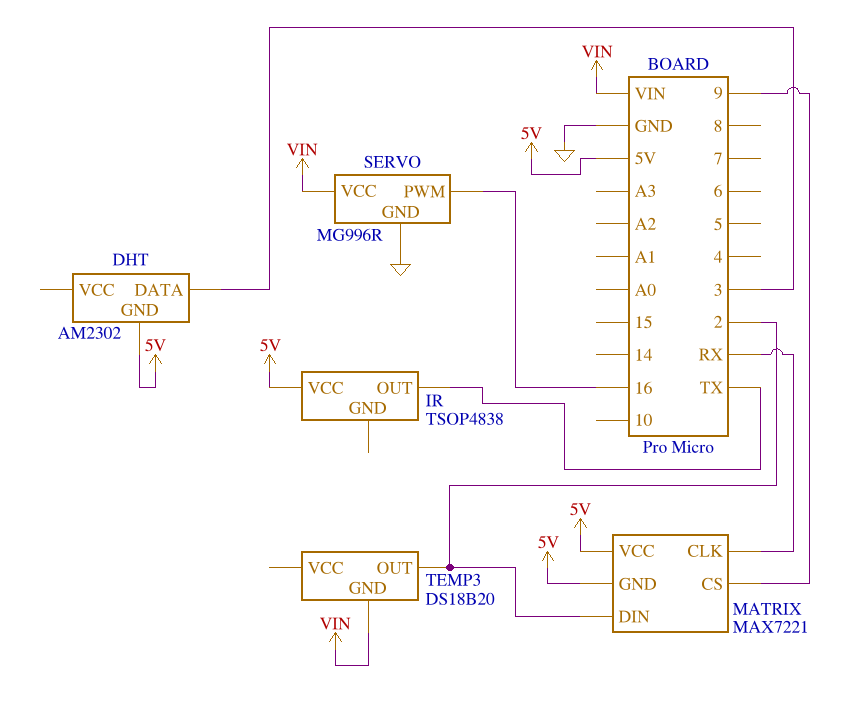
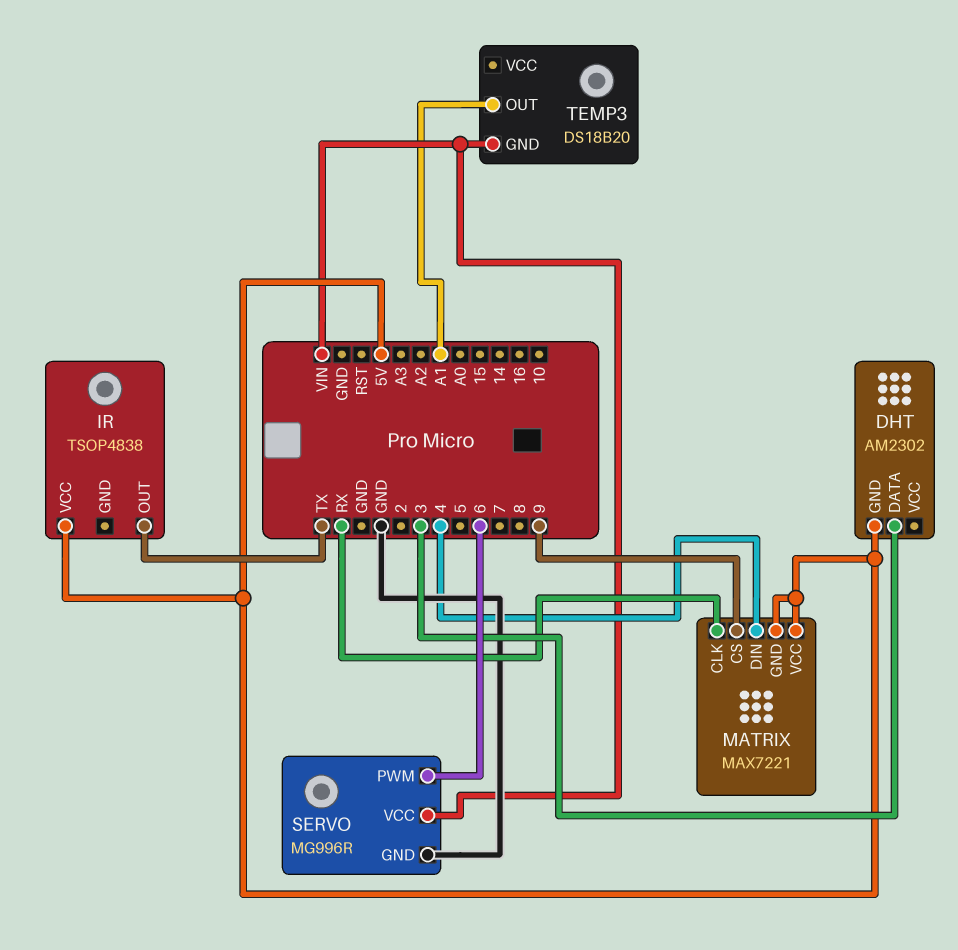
MATRIX pin DIN: 2 -> 4
SERVO pin PWM: 16 -> 6
TEMP3 pin OUT: 2 -> A1

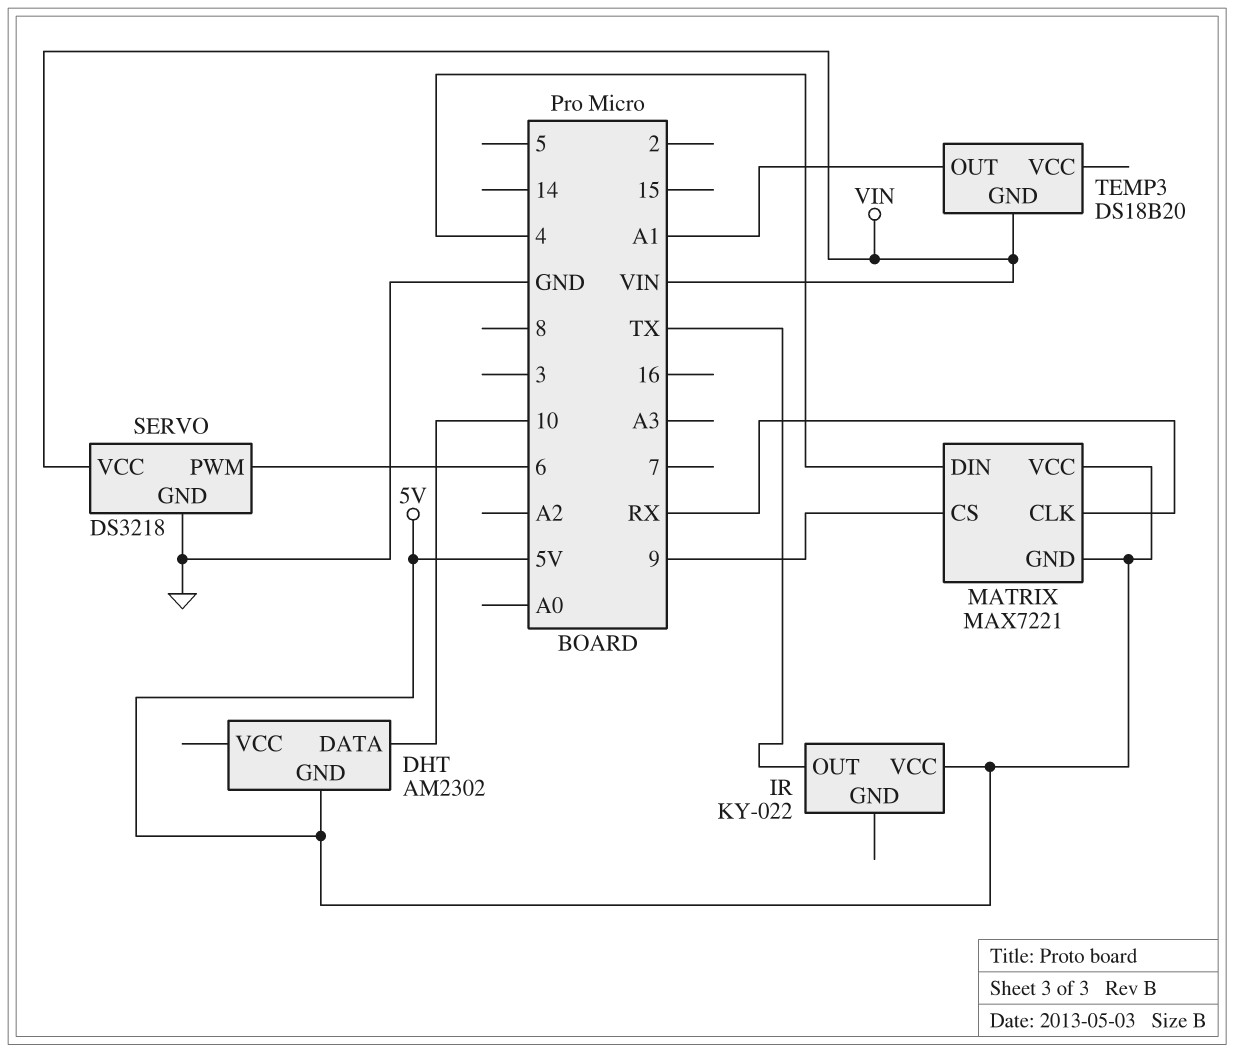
DHT pin DATA: 3 -> 10
IR: TSOP4838 -> KY-022
SERVO: MG996R -> DS3218

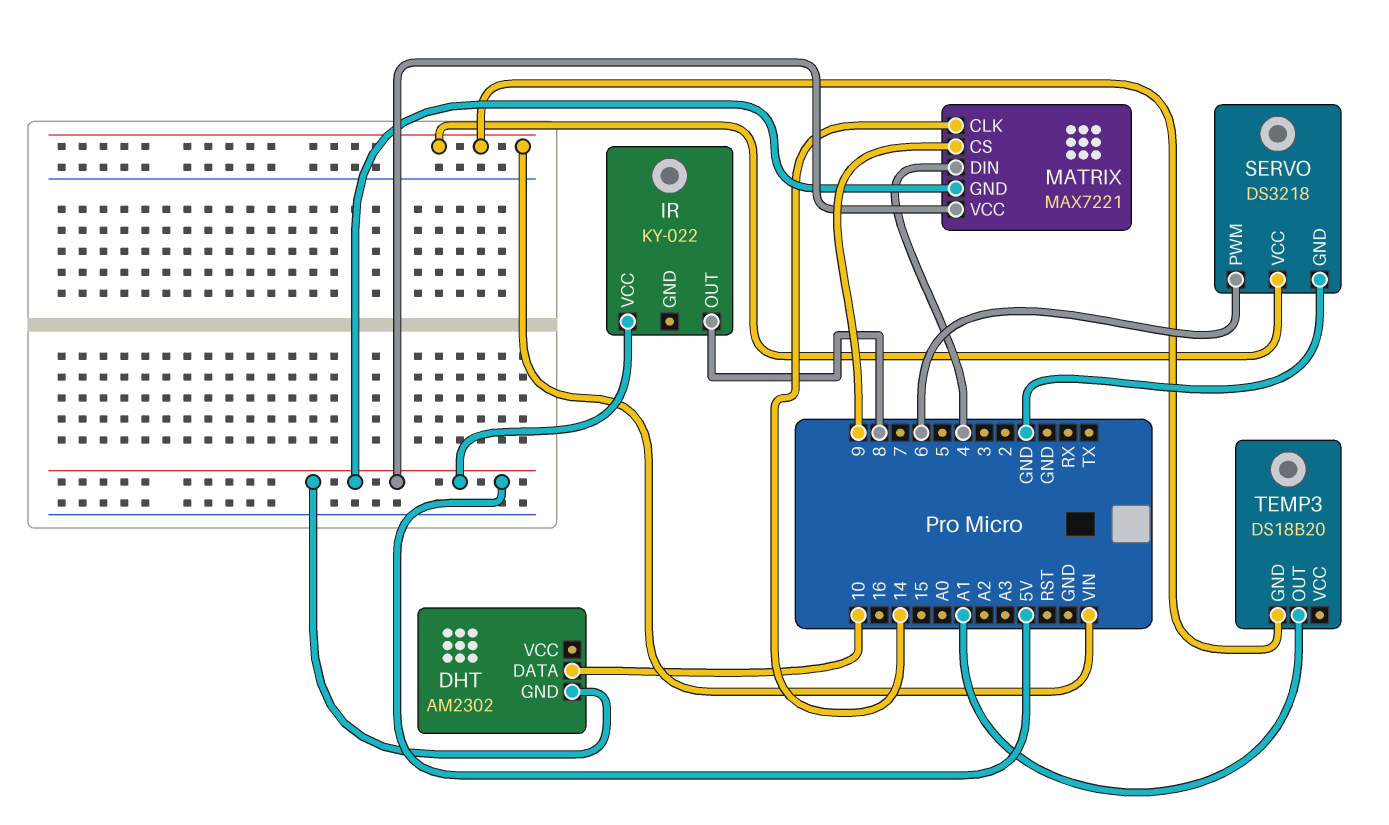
IR pin OUT: TX -> 8
MATRIX pin CLK: RX -> 14

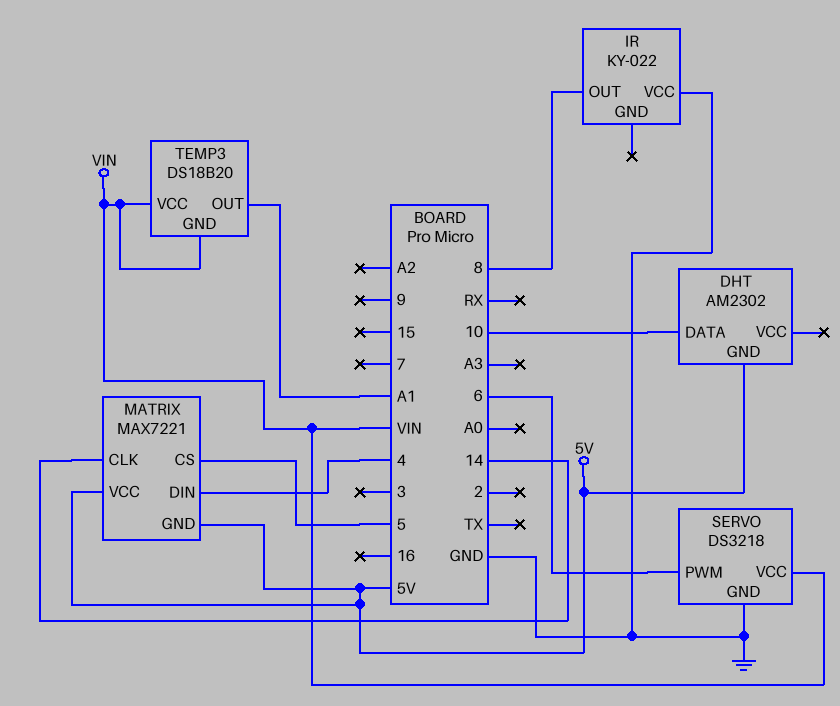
IR pin VCC: 5V -> GND
MATRIX pin CS: 9 -> 5
TEMP3 pin VCC: none -> VIN

